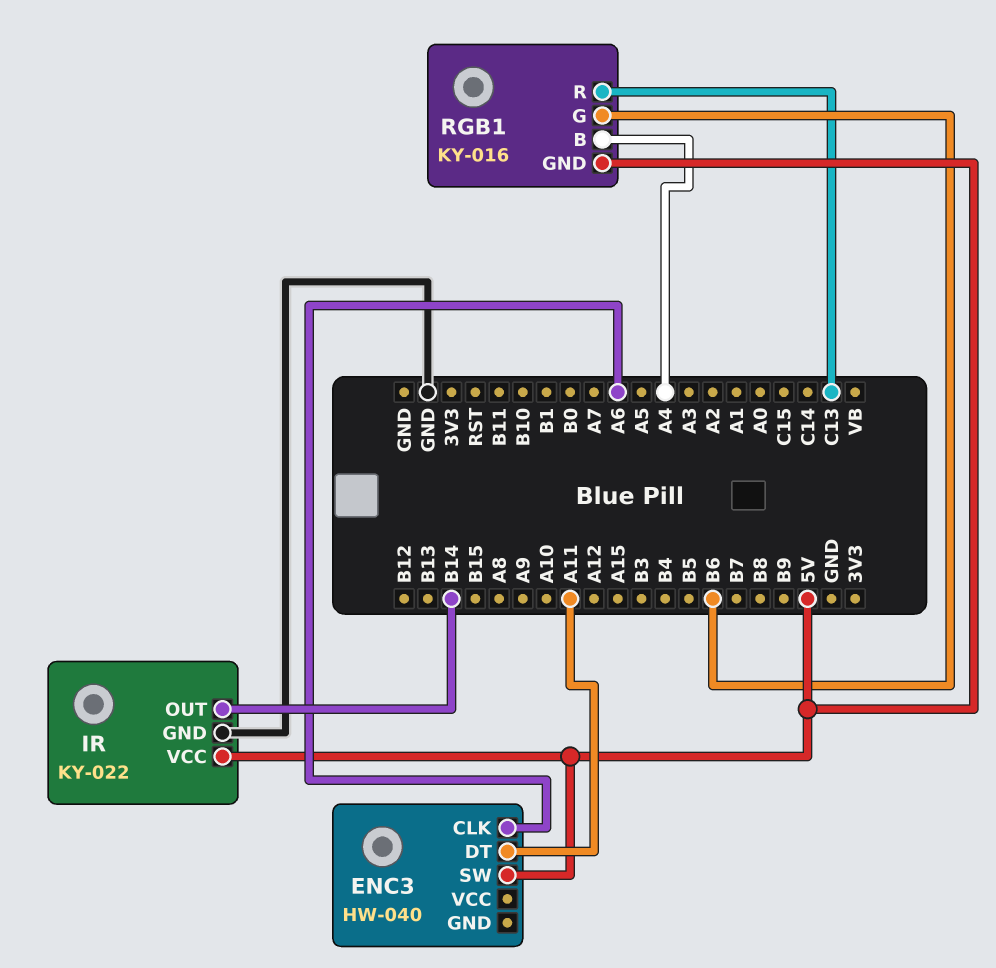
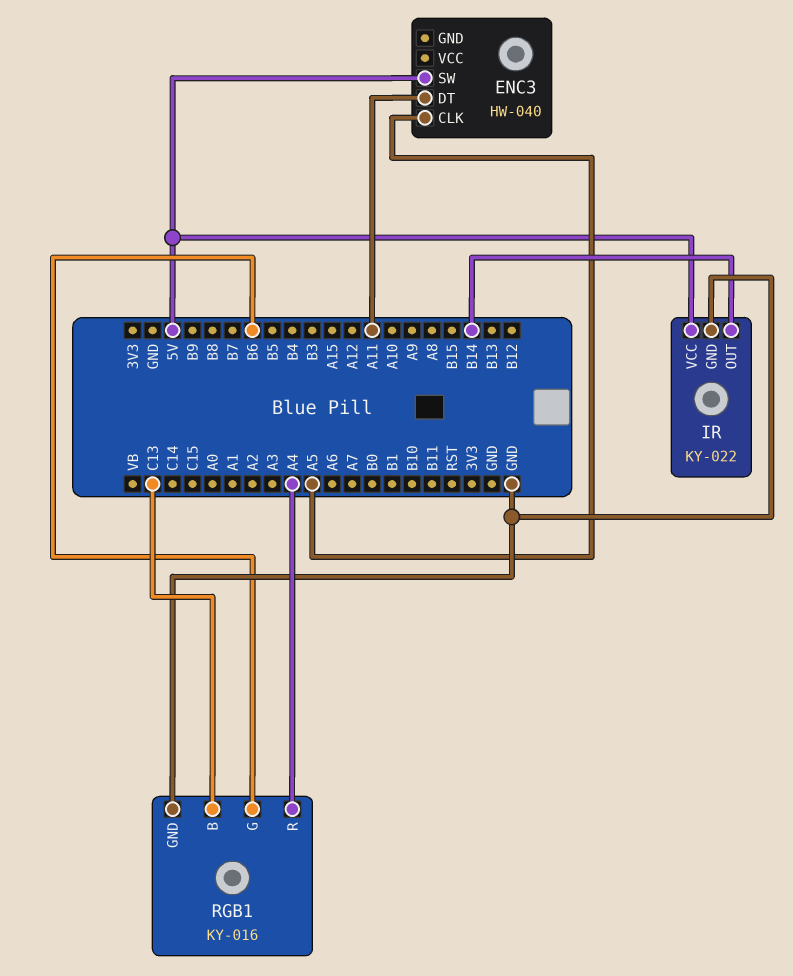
ENC3 pin CLK: A6 -> A5
RGB1 pin B: A4 -> C13
RGB1 pin GND: 5V -> GND
RGB1 pin R: C13 -> A4

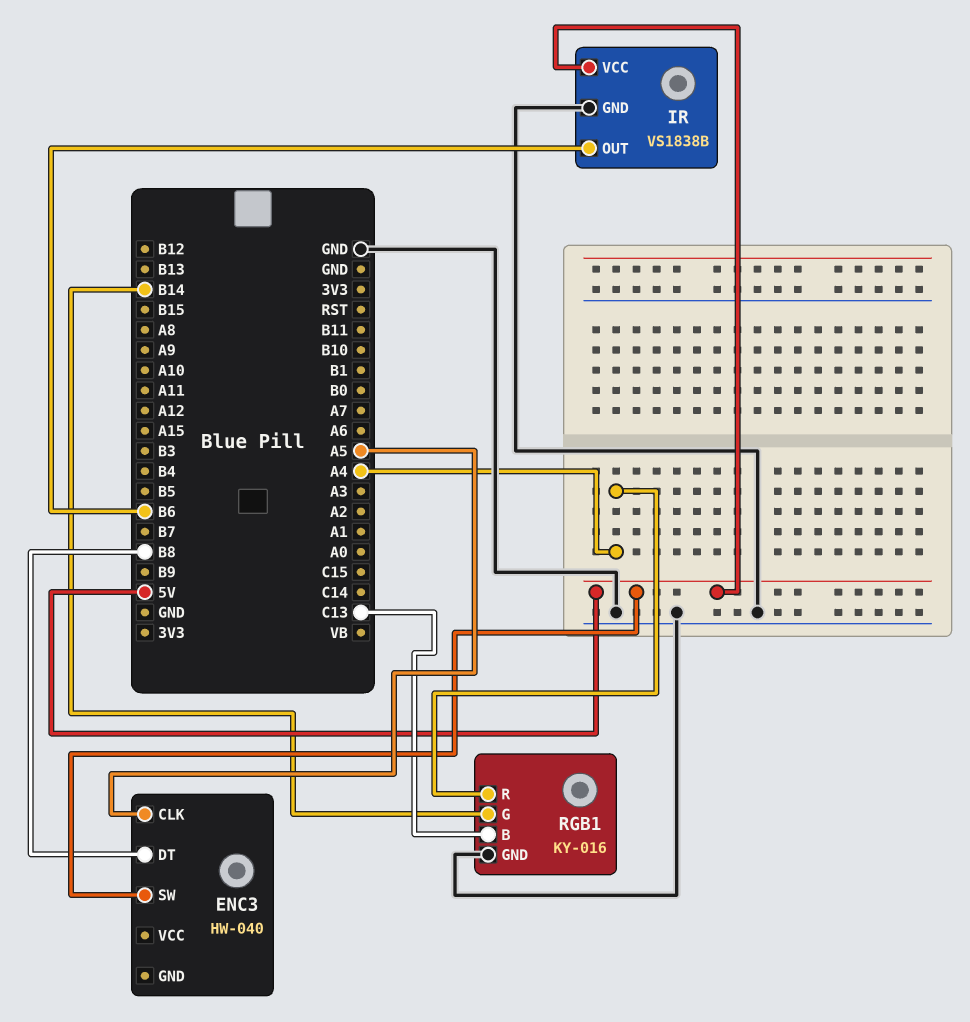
ENC3 pin DT: A11 -> B8
IR: KY-022 -> VS1838B
IR pin OUT: B14 -> B6
RGB1 pin G: B6 -> B14

